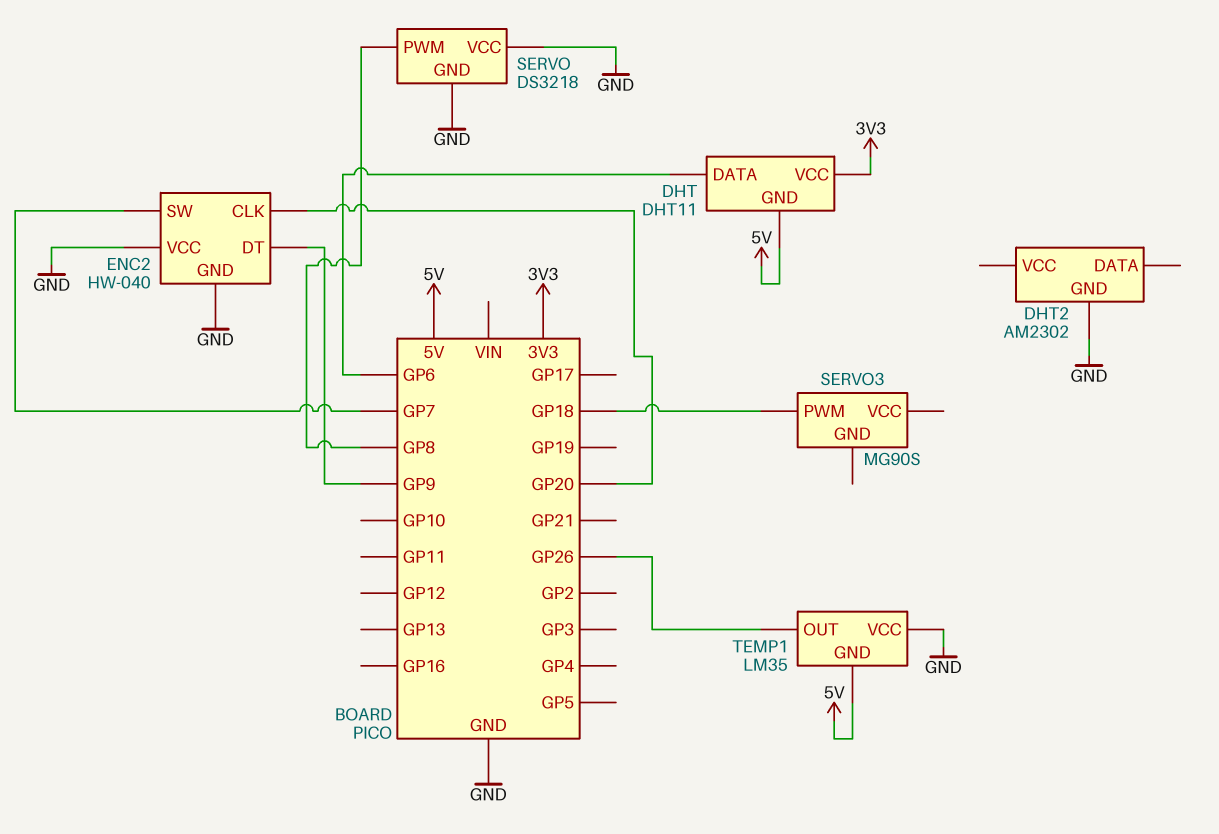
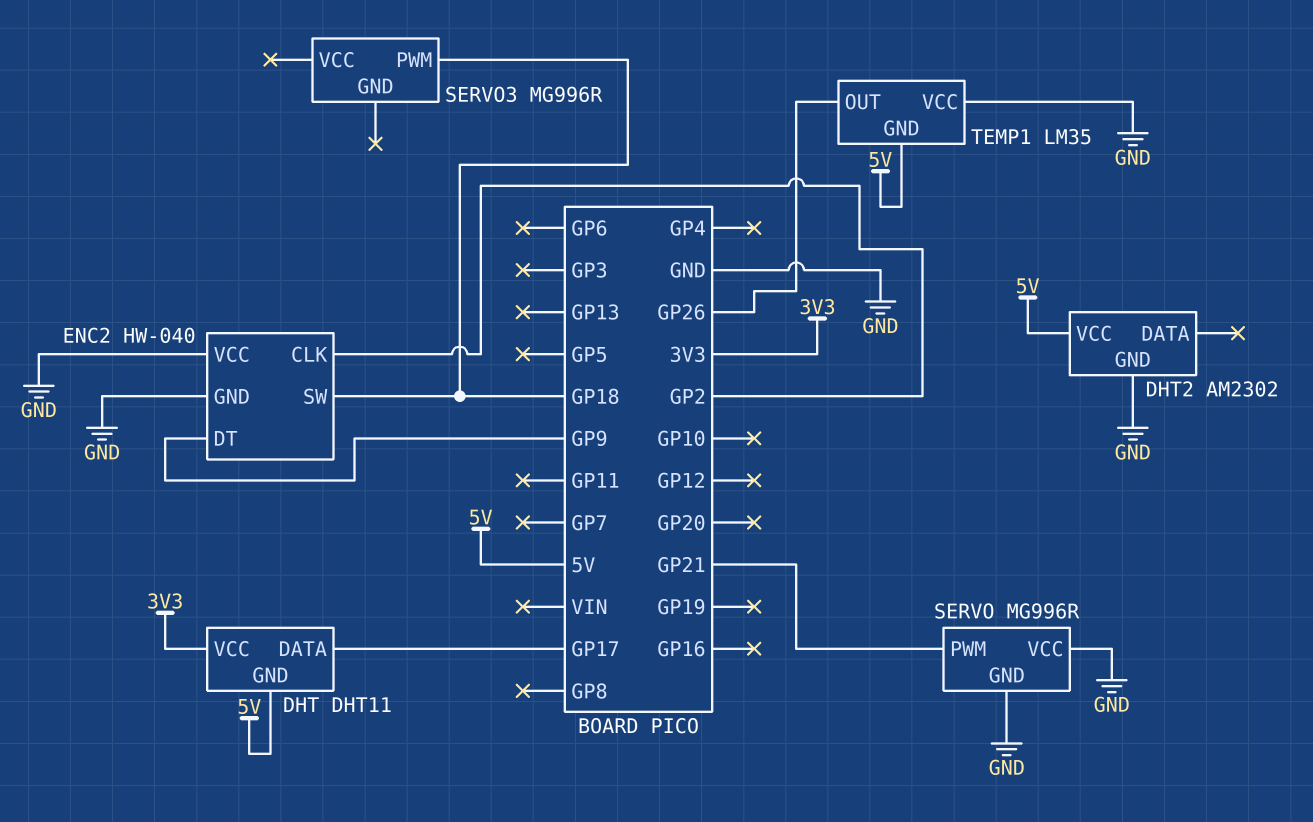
DHT pin DATA: GP6 -> GP17
DHT2 pin VCC: none -> 5V
ENC2 pin CLK: GP20 -> GP2
ENC2 pin SW: GP7 -> GP18
SERVO: DS3218 -> MG996R
SERVO pin PWM: GP8 -> GP21
SERVO3: MG90S -> MG996R

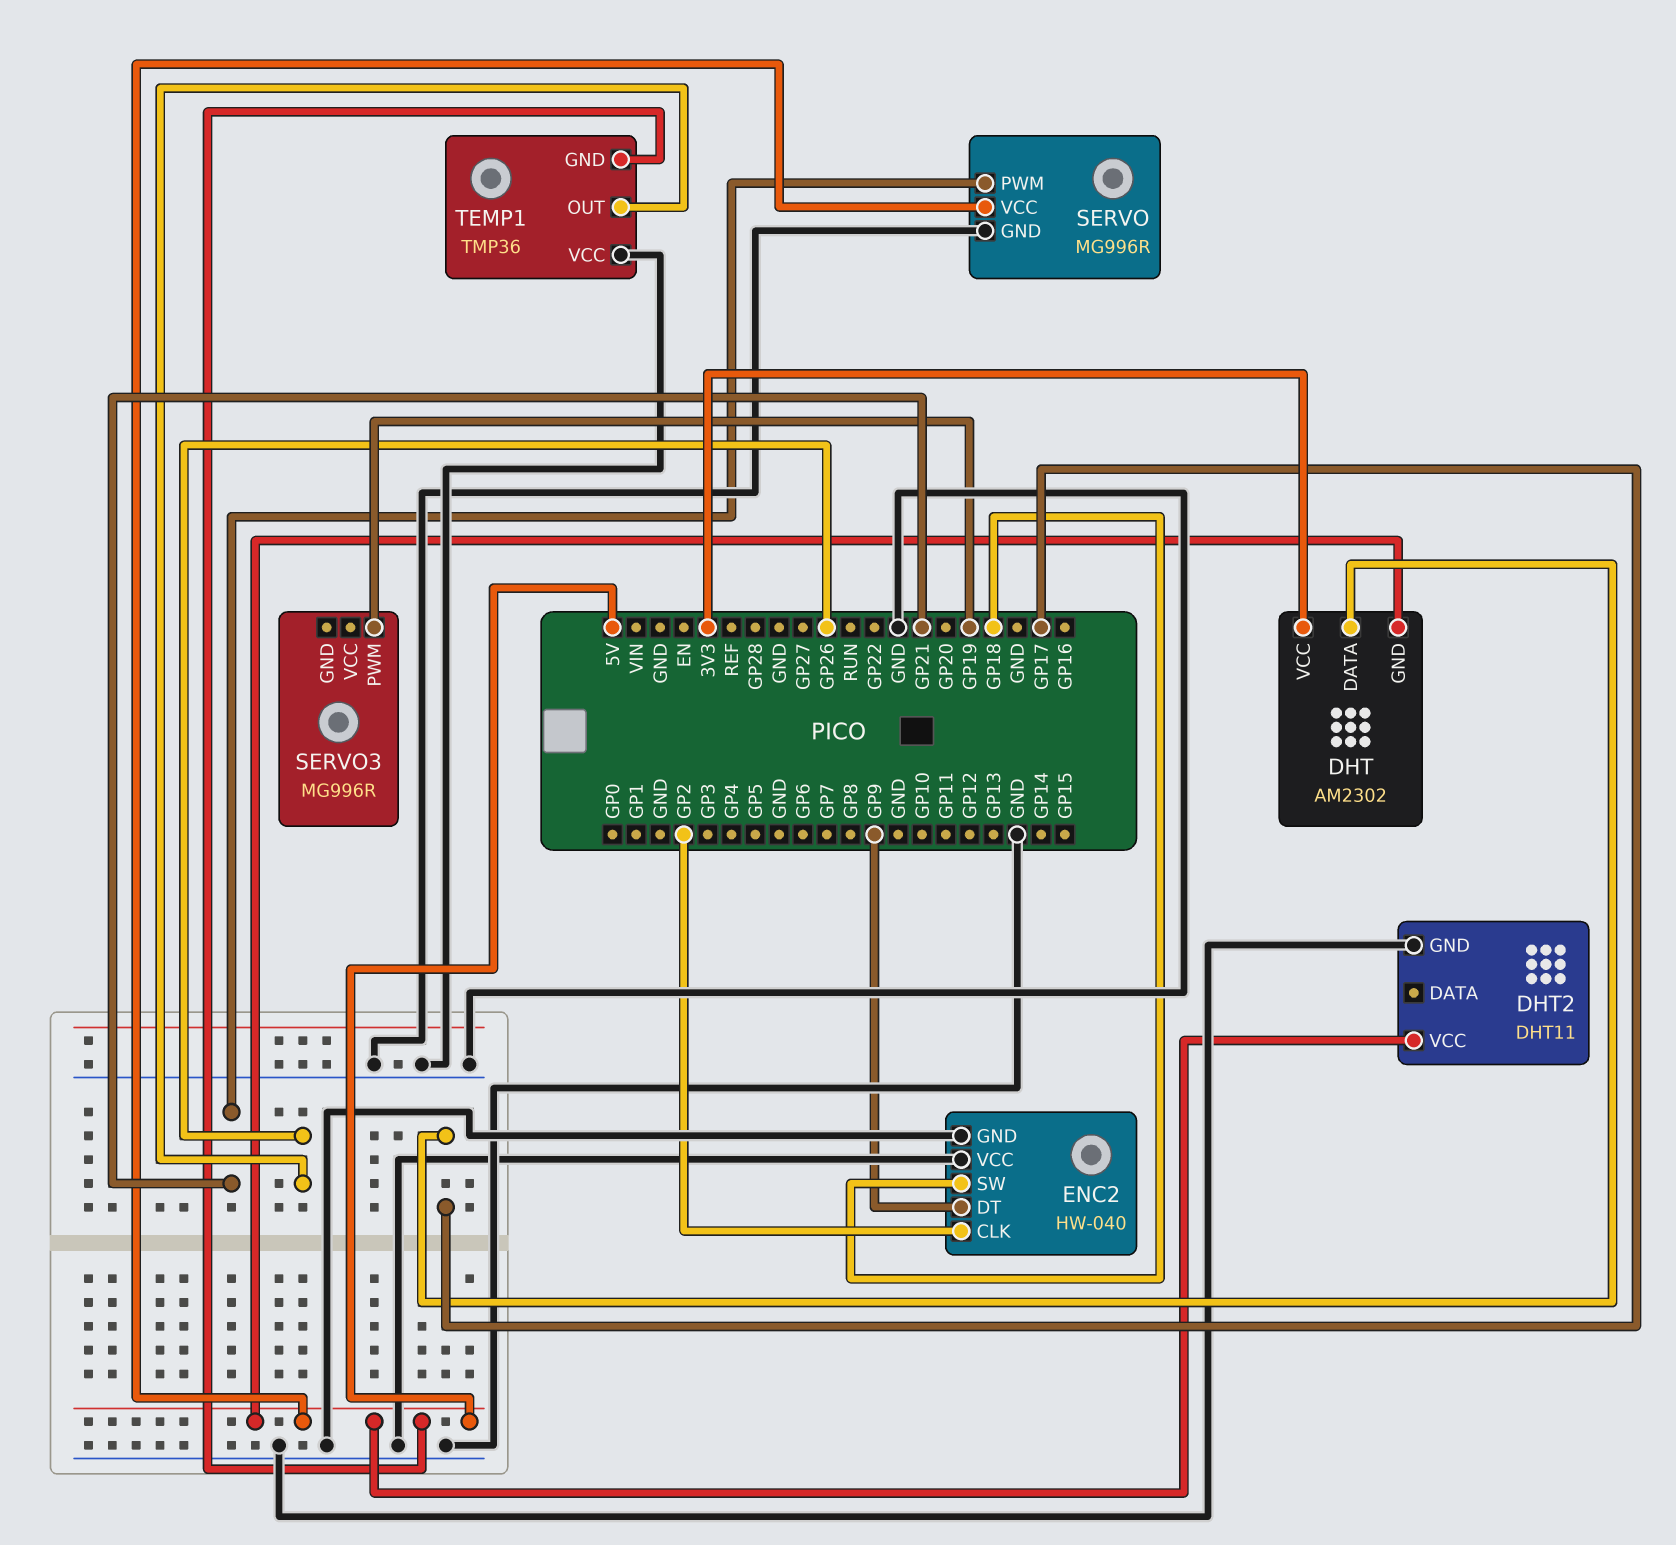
DHT: DHT11 -> AM2302
DHT2: AM2302 -> DHT11
SERVO pin VCC: GND -> 5V
SERVO3 pin PWM: GP18 -> GP19
TEMP1: LM35 -> TMP36

